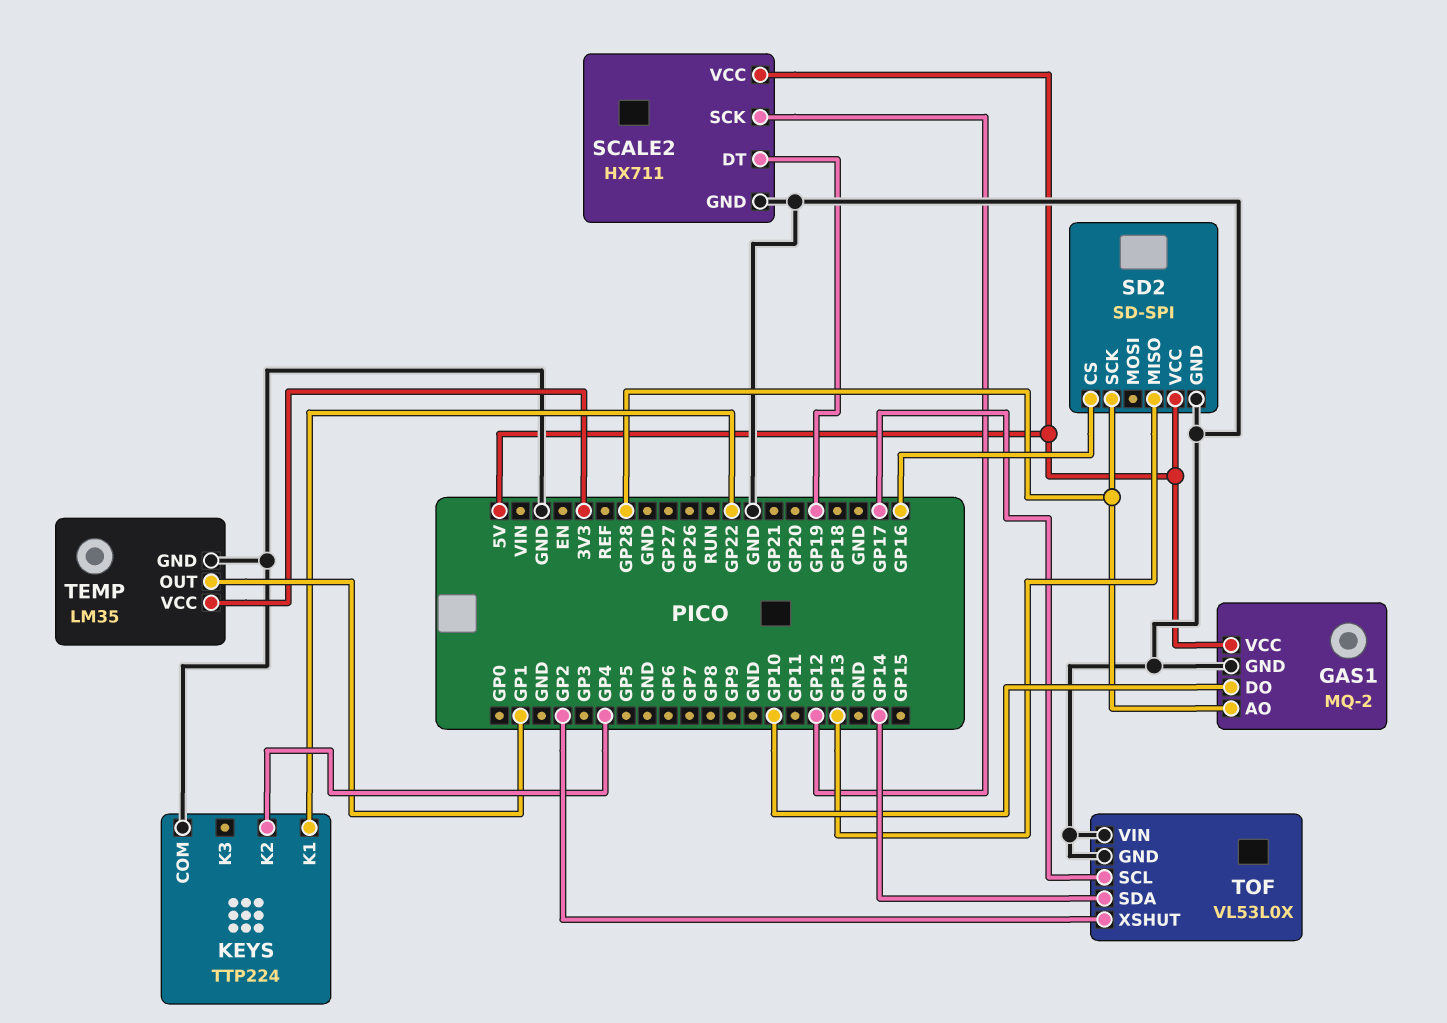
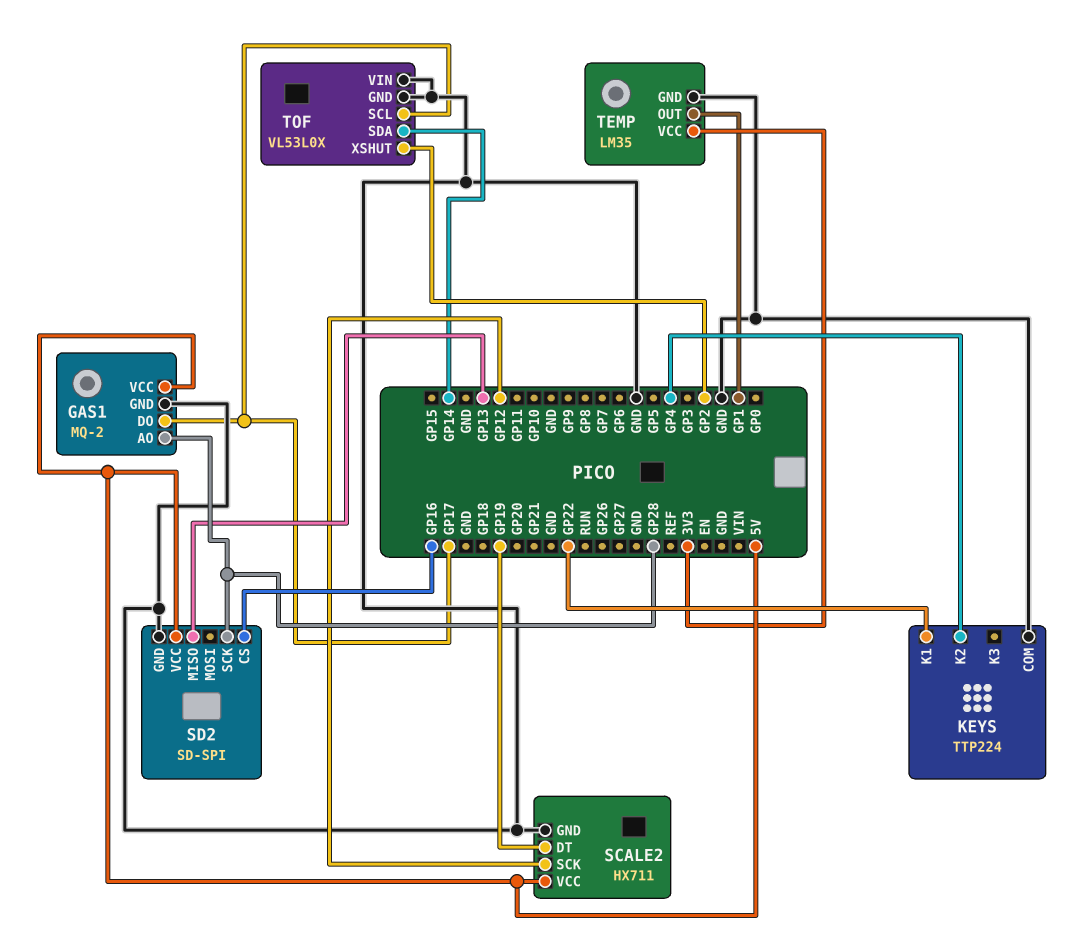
GAS1 pin DO: GP10 -> GP17

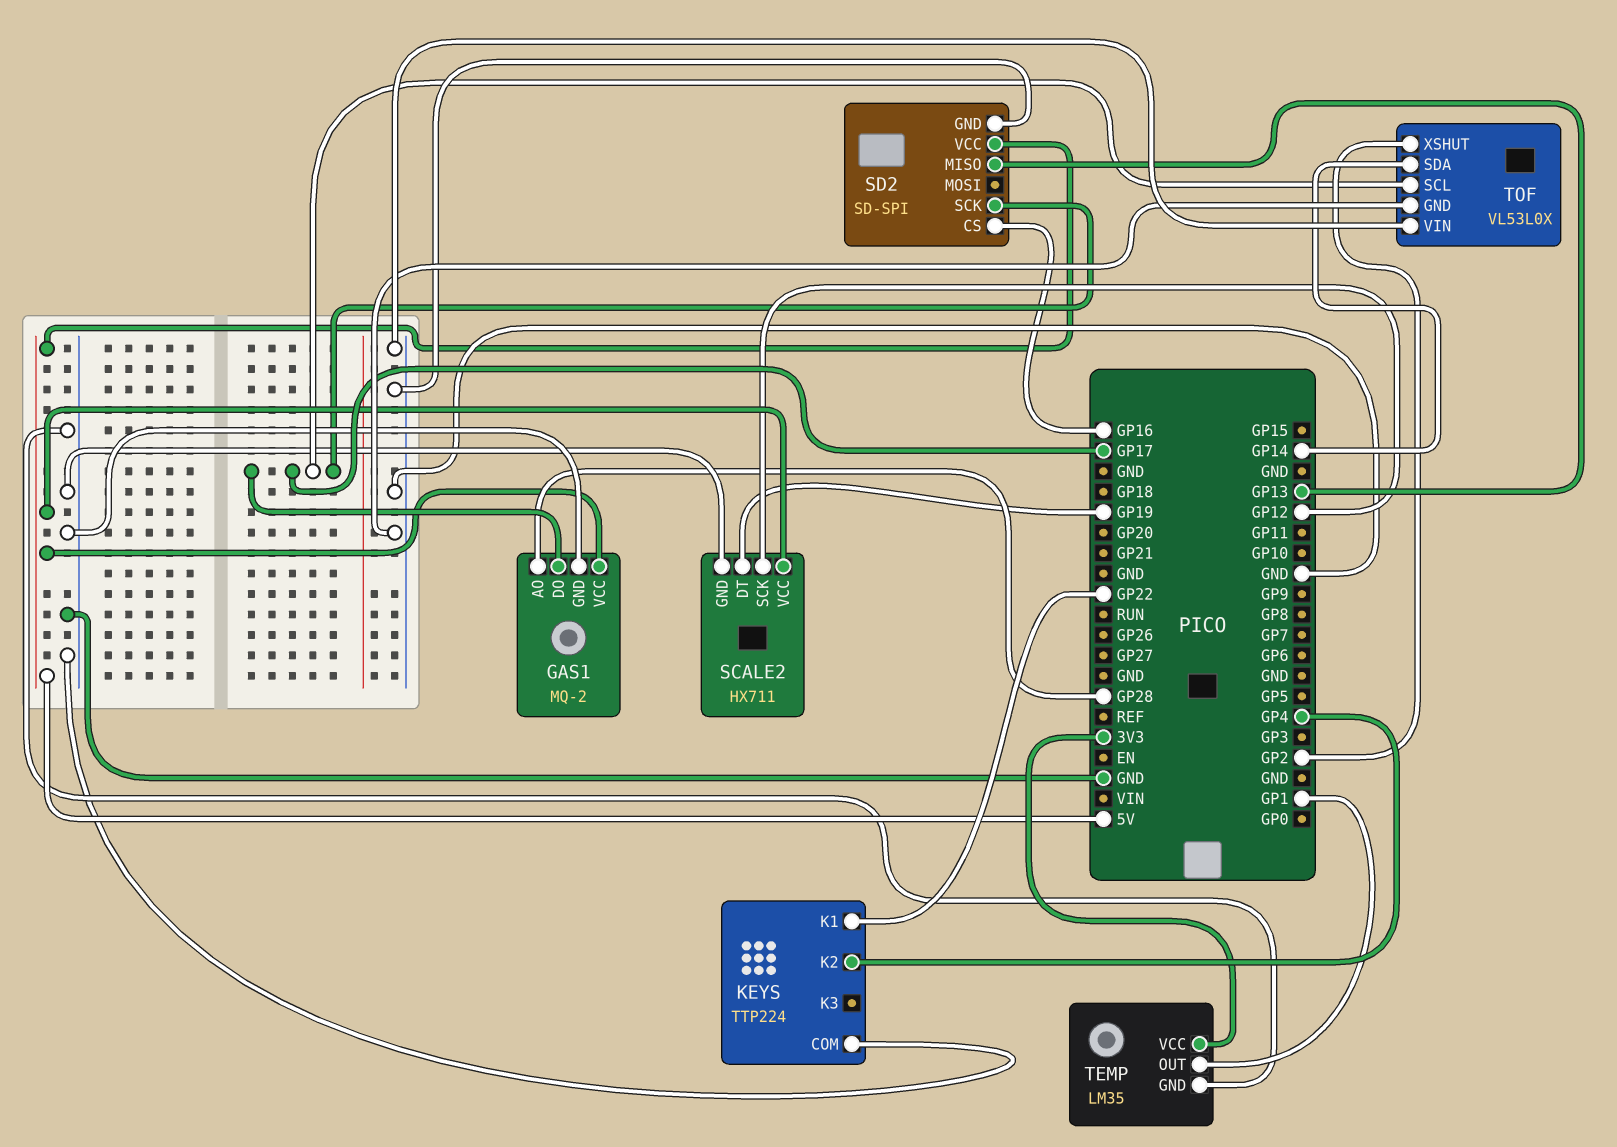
SD2 pin SCK: GP28 -> GP17

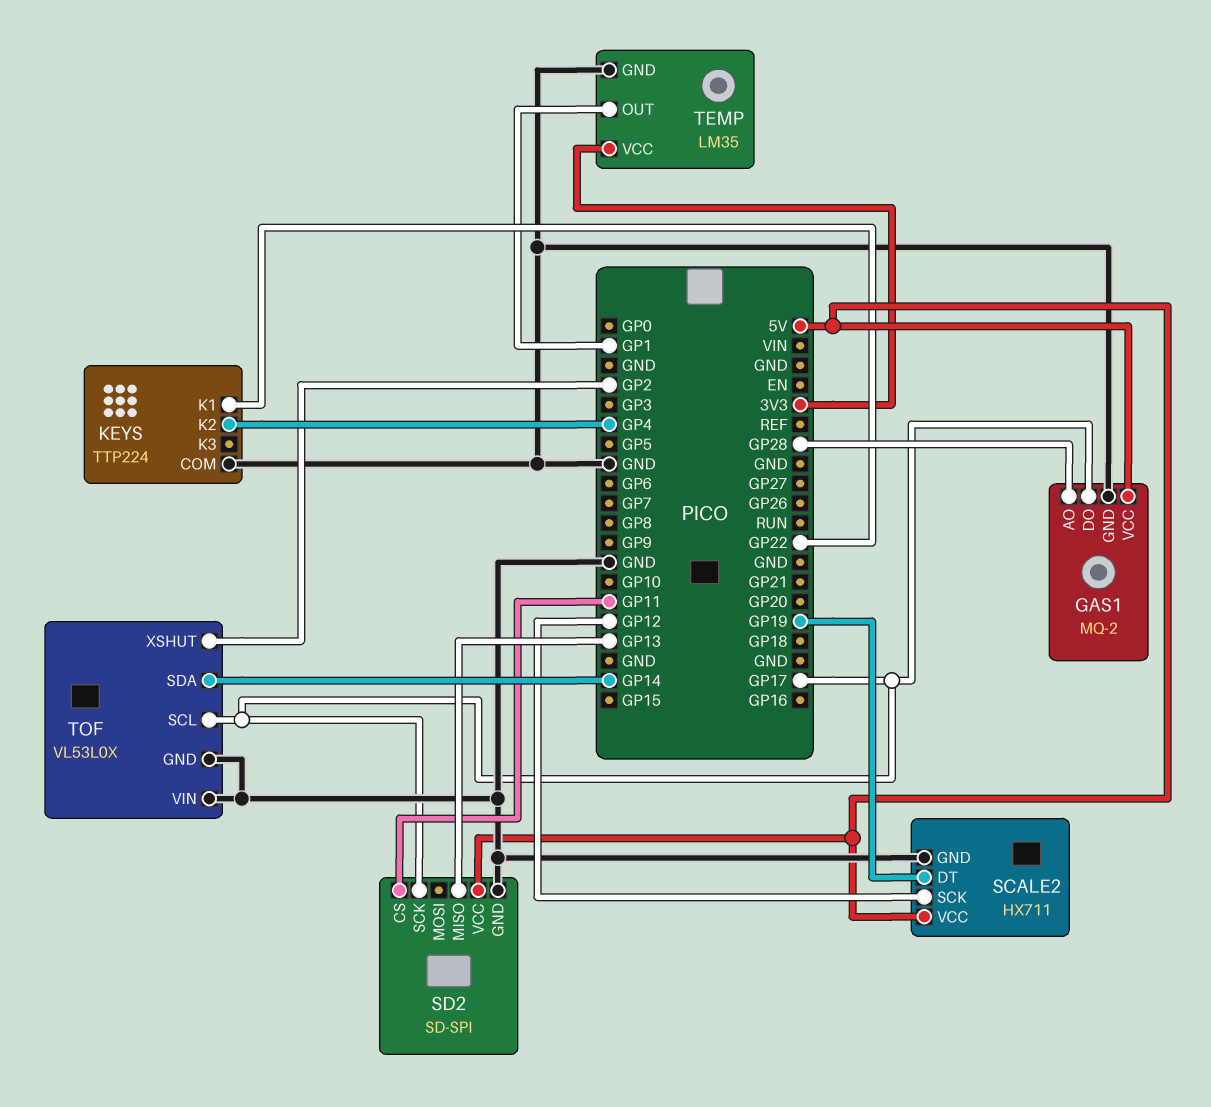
SD2 pin CS: GP16 -> GP11

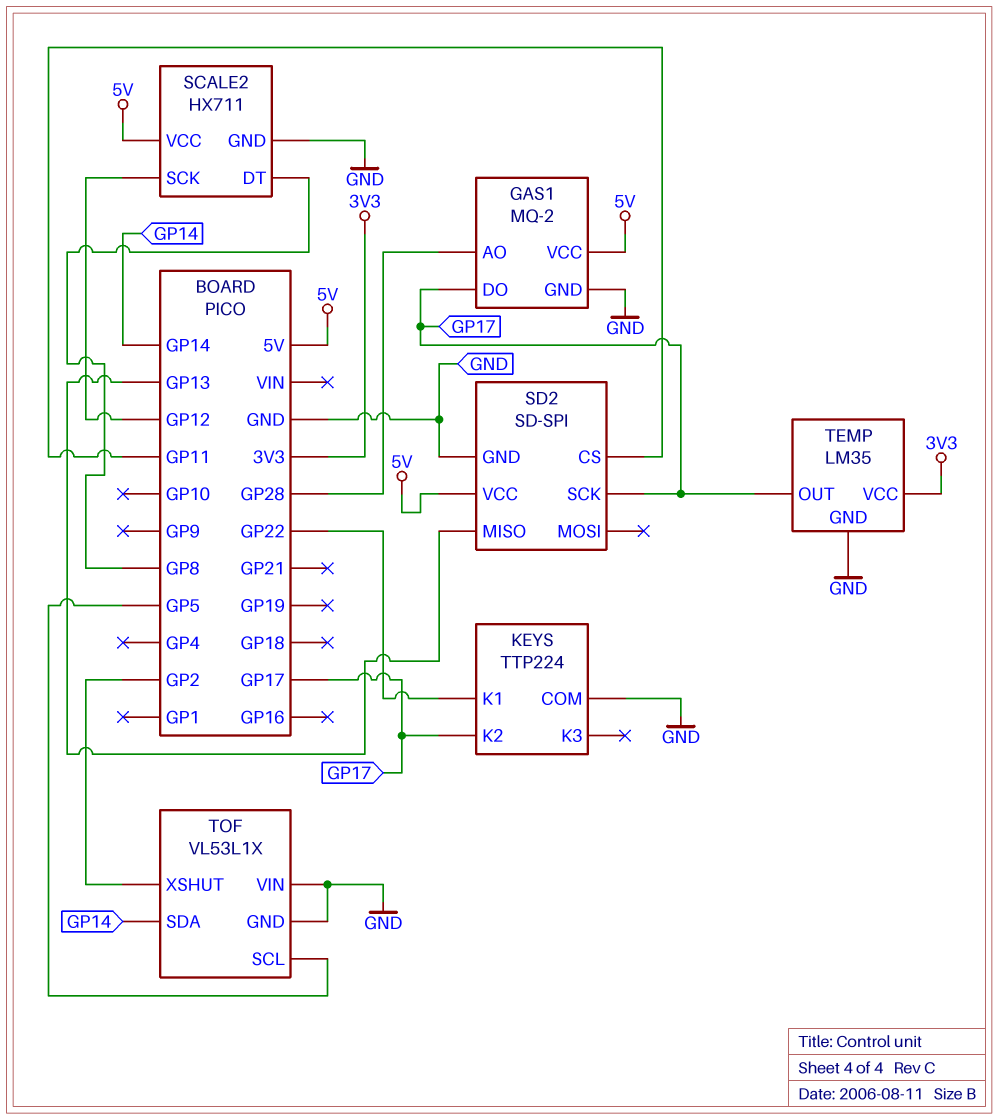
KEYS pin K2: GP4 -> GP17
SCALE2 pin DT: GP19 -> GP8
TEMP pin OUT: GP1 -> GP17
TOF: VL53L0X -> VL53L1X
TOF pin SCL: GP17 -> GP5

